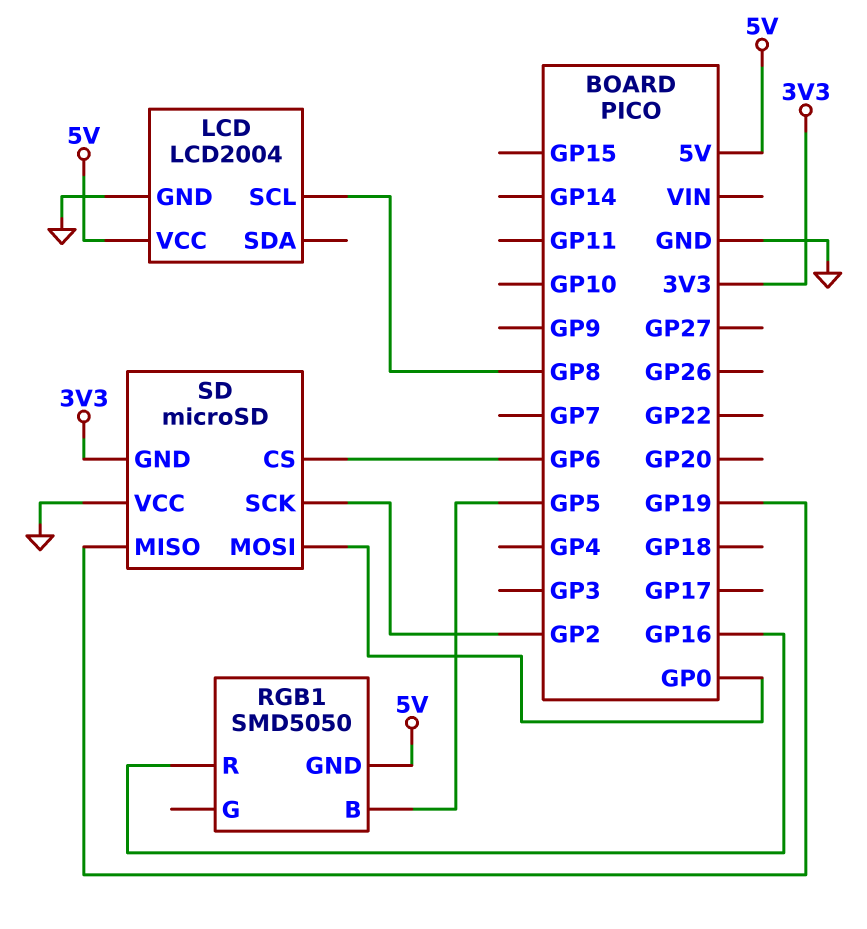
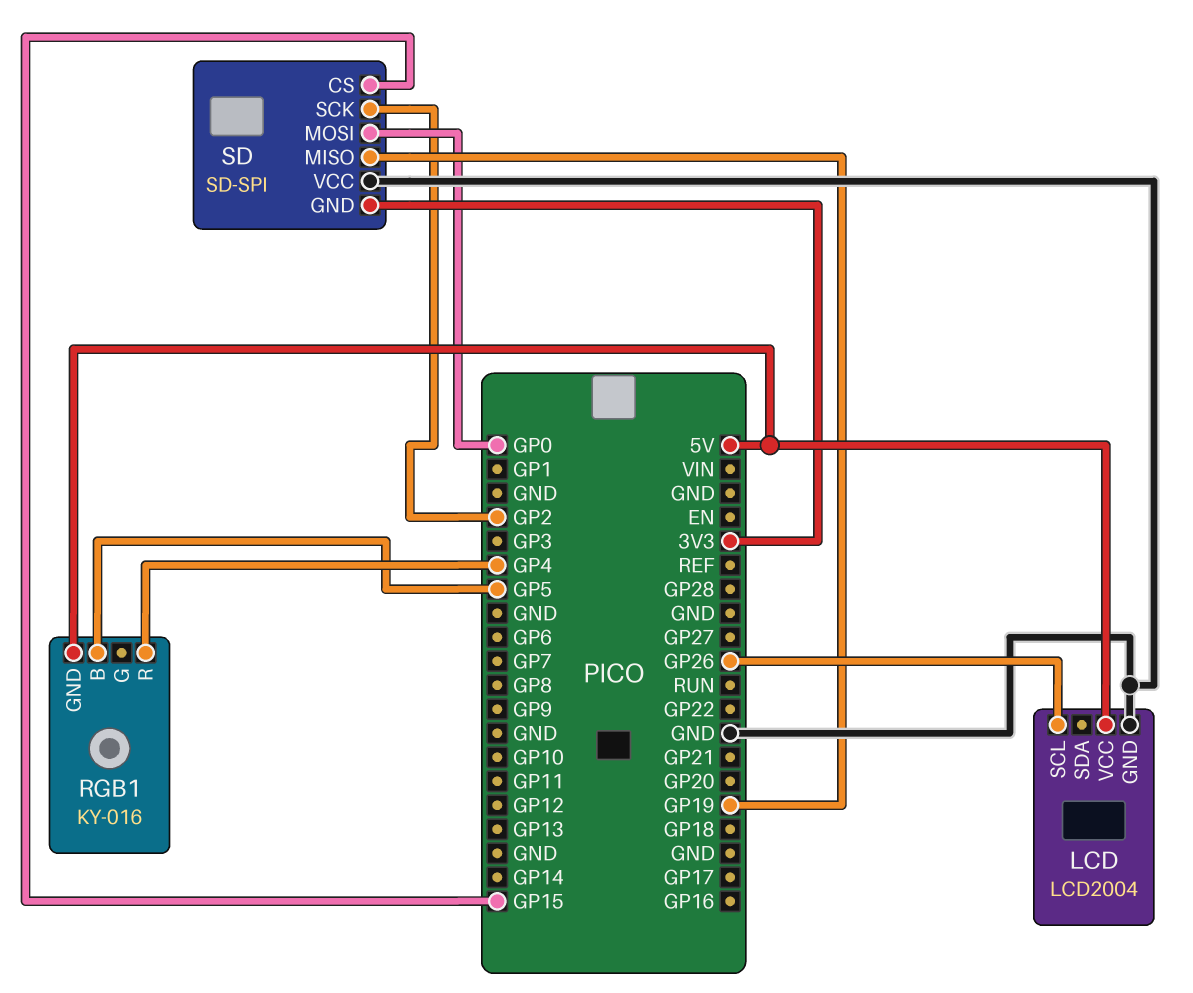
LCD pin SCL: GP8 -> GP26
RGB1: SMD5050 -> KY-016
RGB1 pin R: GP16 -> GP4
SD: microSD -> SD-SPI
SD pin CS: GP6 -> GP15

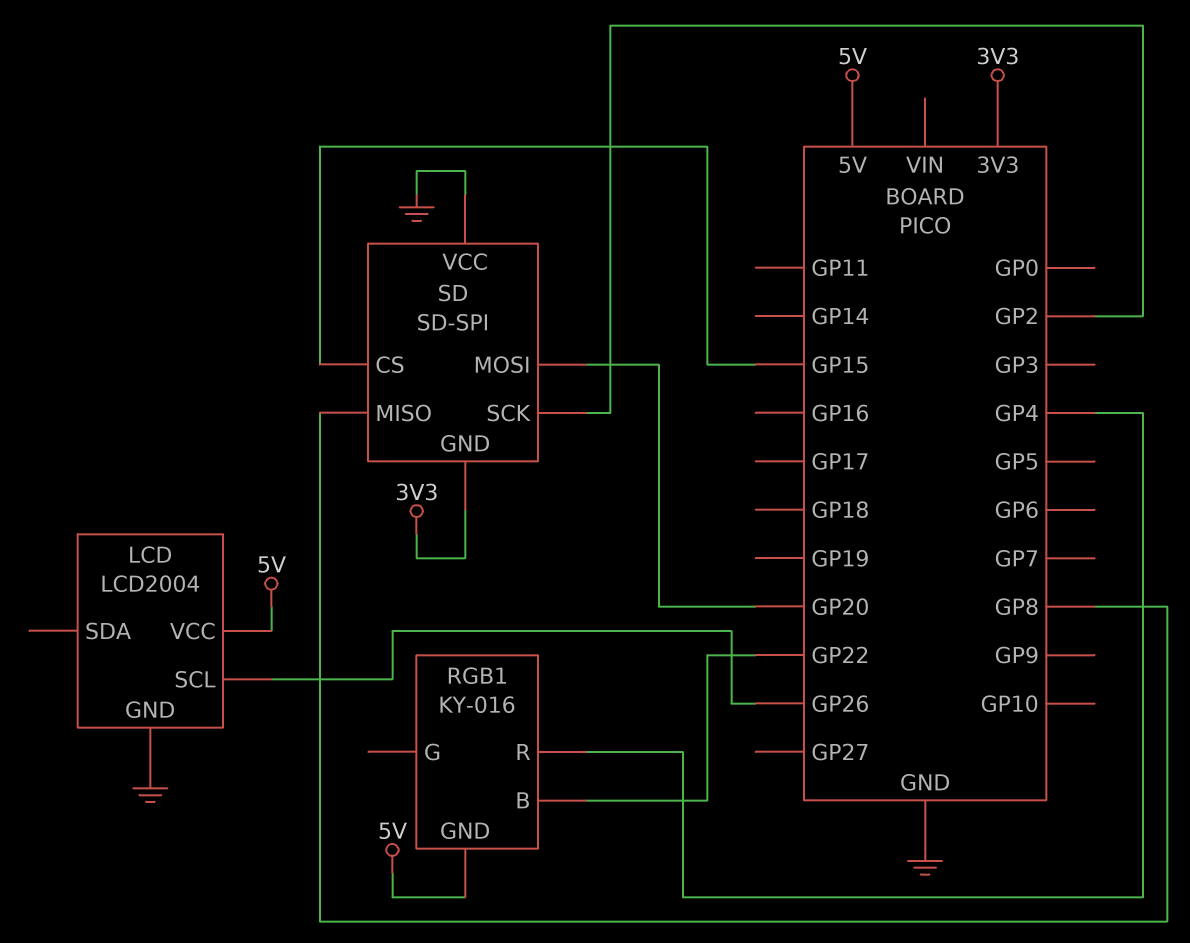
RGB1 pin B: GP5 -> GP22
SD pin MISO: GP19 -> GP8
SD pin MOSI: GP0 -> GP20

